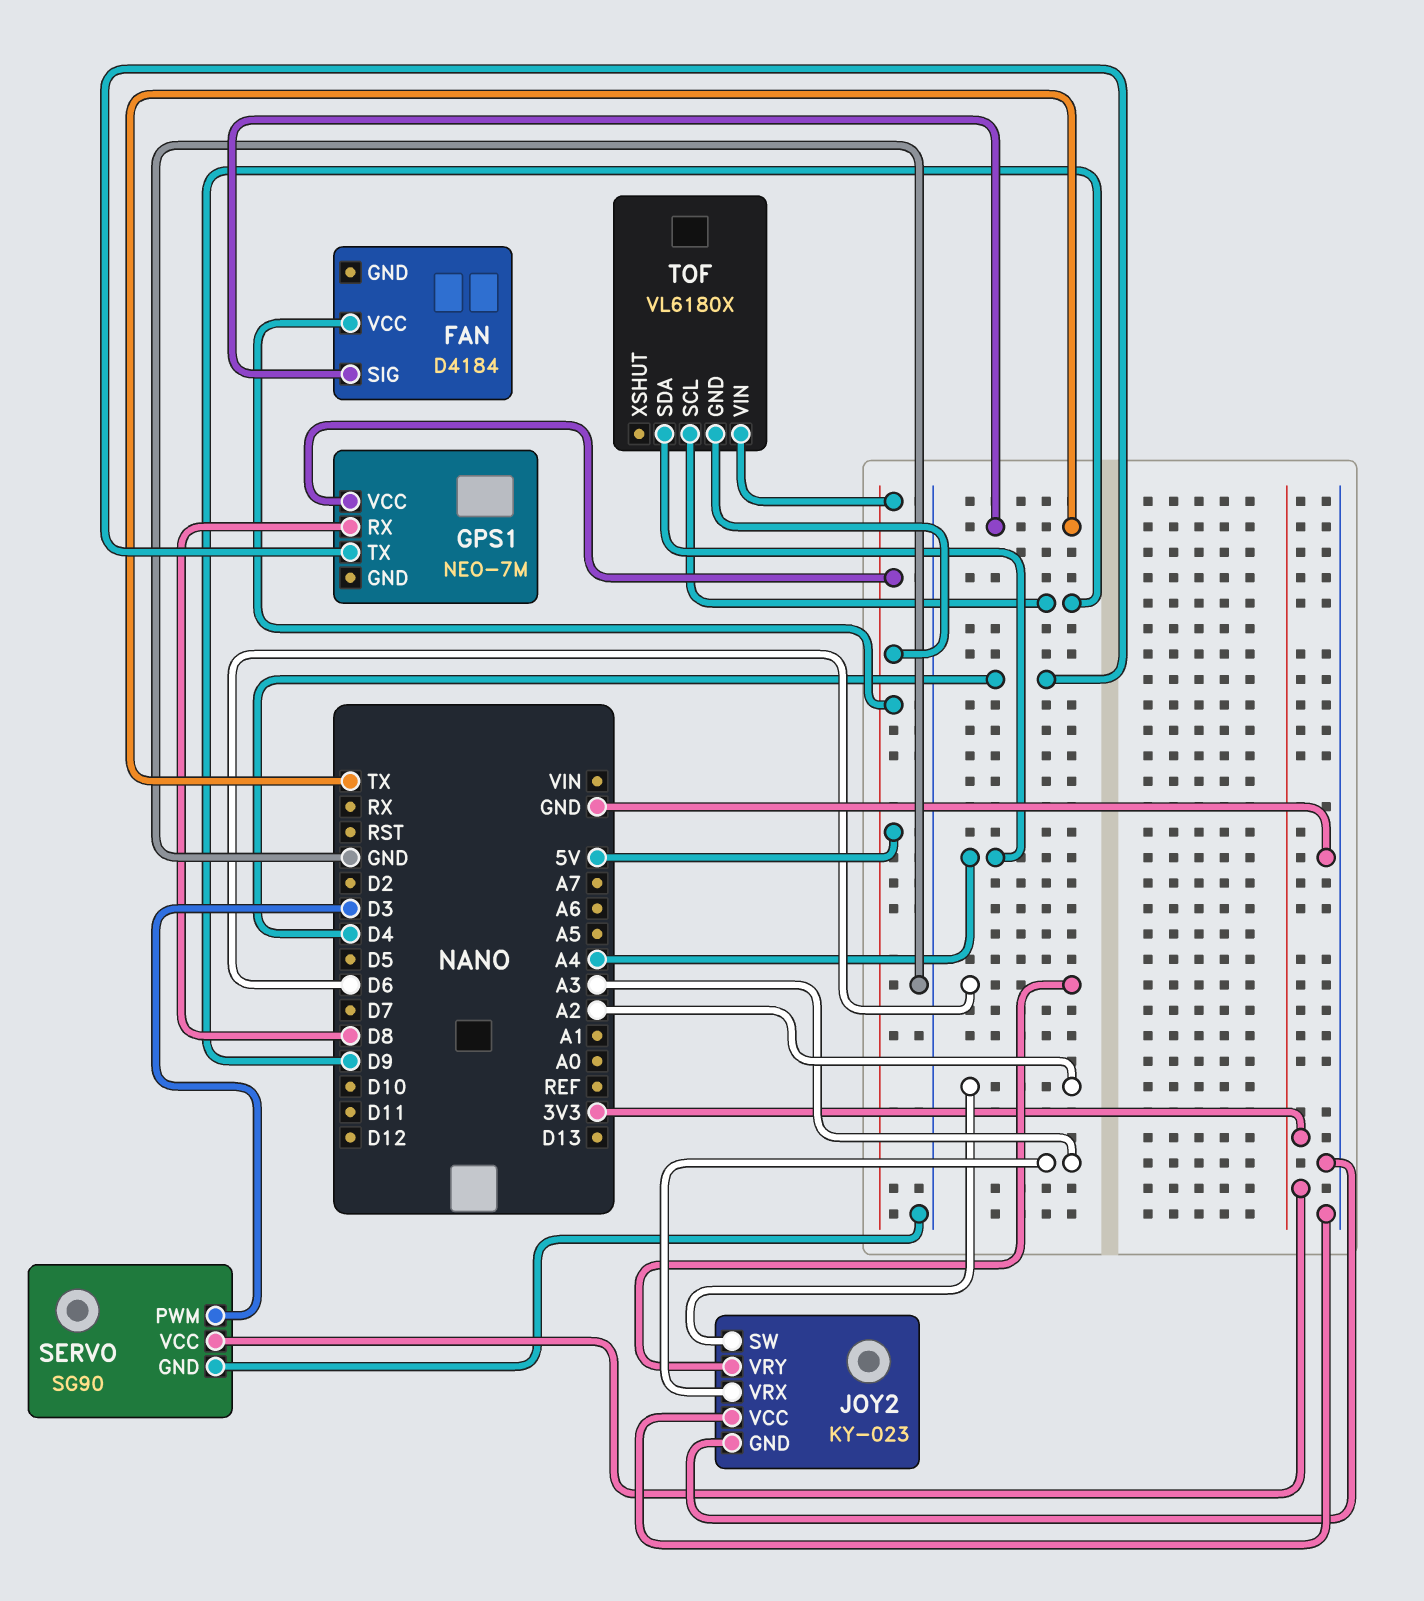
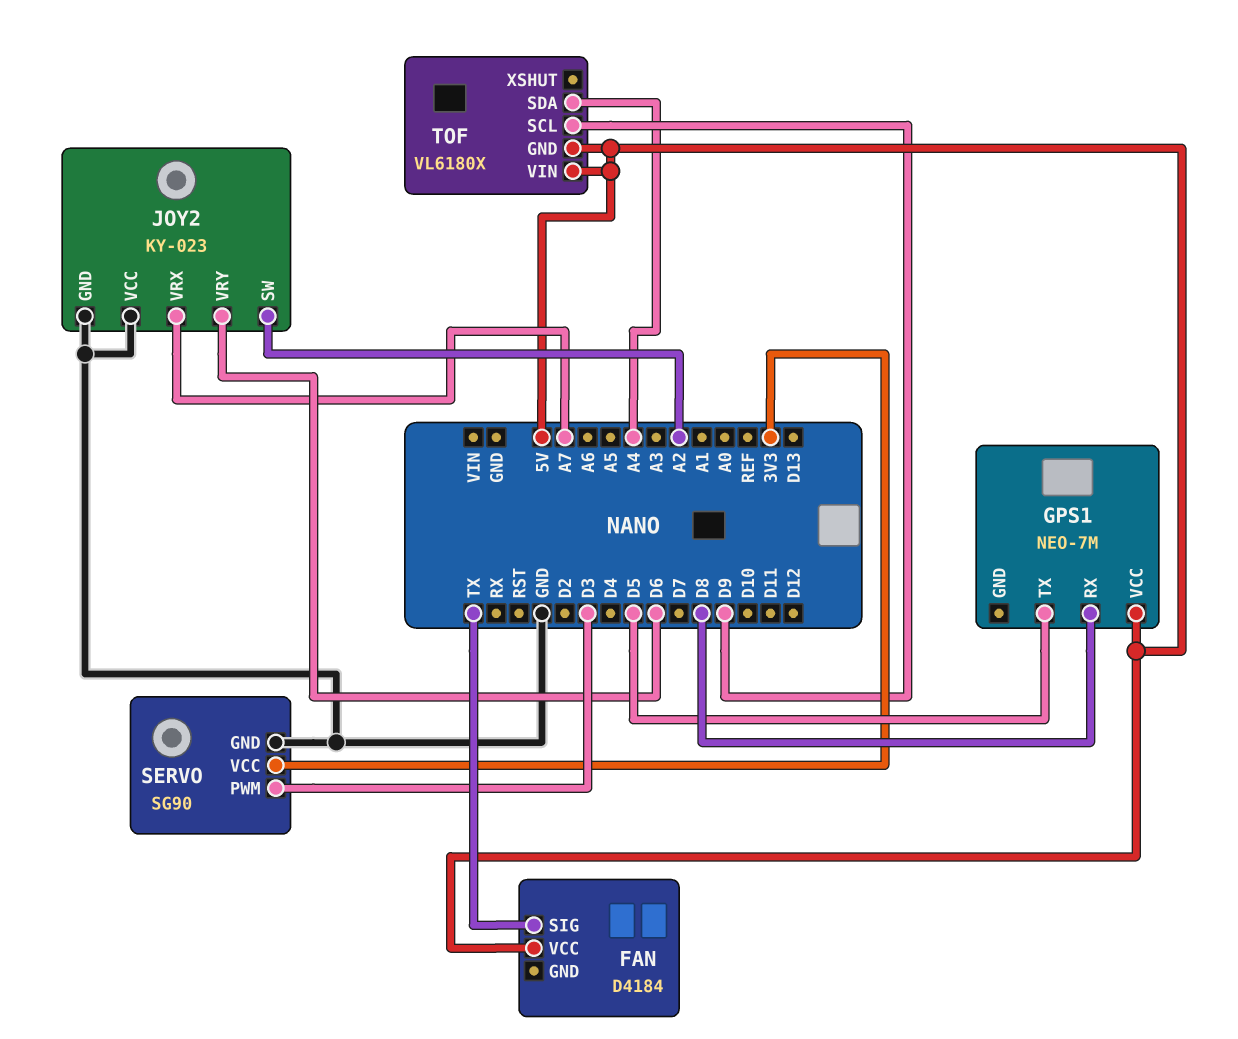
GPS1 pin TX: D4 -> D5
JOY2 pin VRX: A3 -> A7

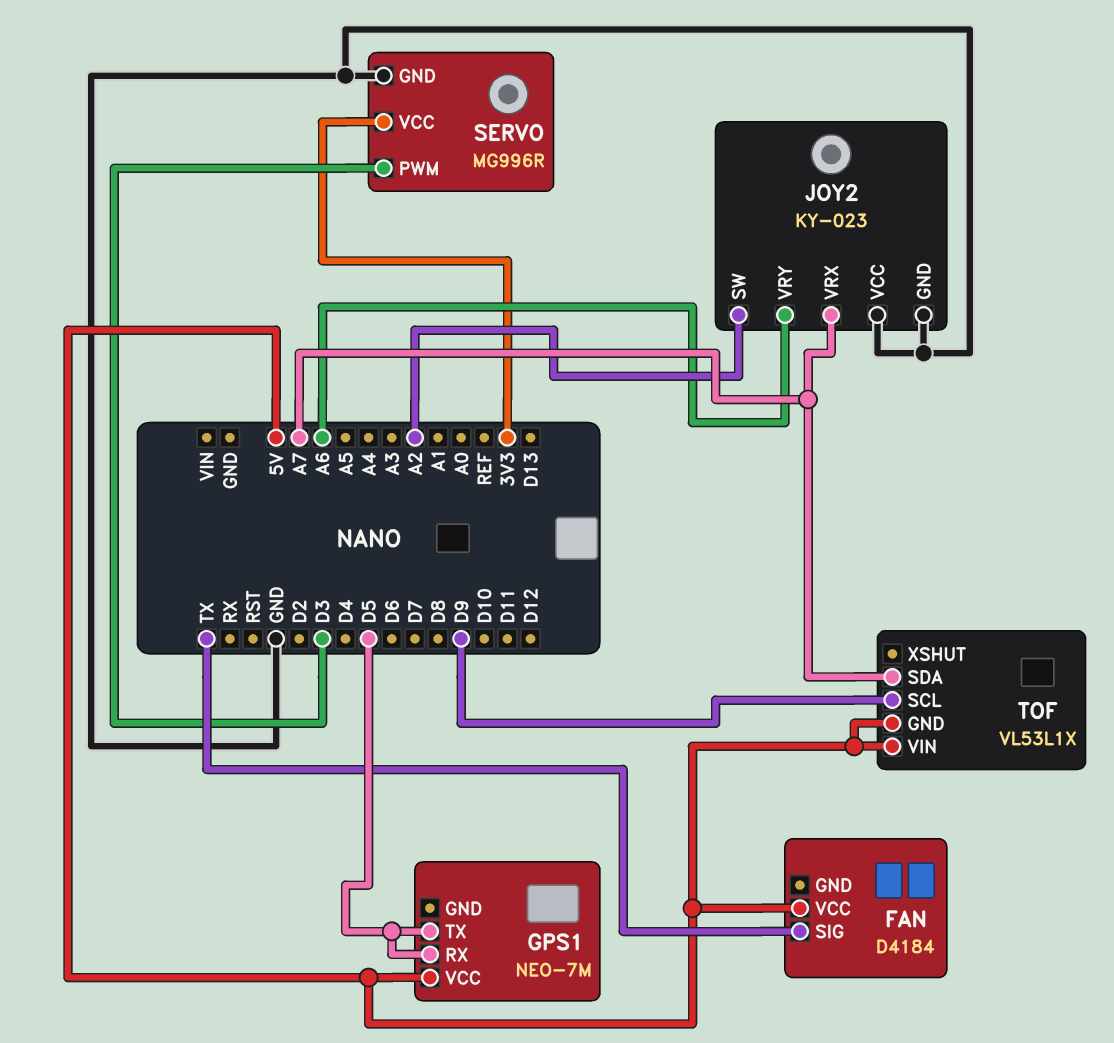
GPS1 pin RX: D8 -> D5
JOY2 pin VRY: D6 -> A6
SERVO: SG90 -> MG996R
TOF: VL6180X -> VL53L1X
TOF pin SDA: A4 -> A7

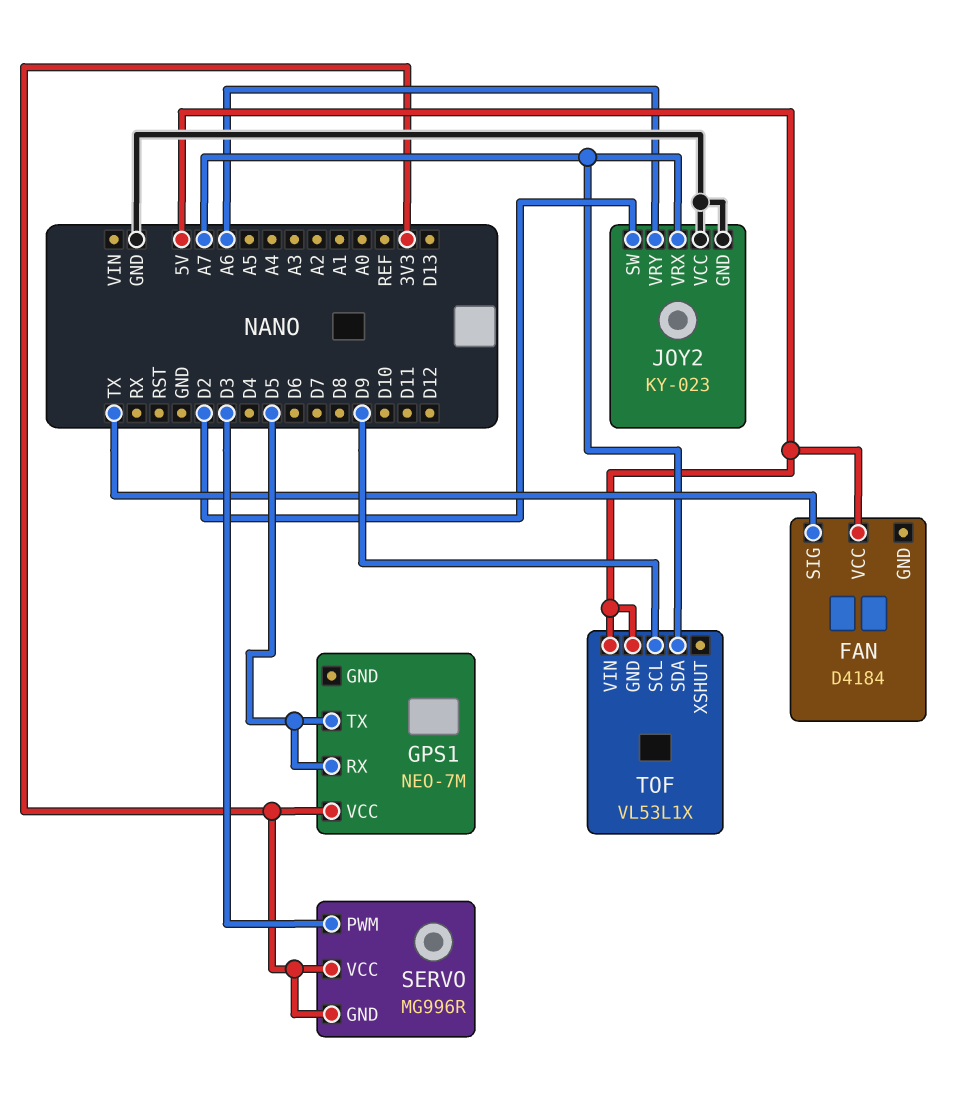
GPS1 pin VCC: 5V -> 3V3
JOY2 pin SW: A2 -> D2
SERVO pin GND: GND -> 3V3

